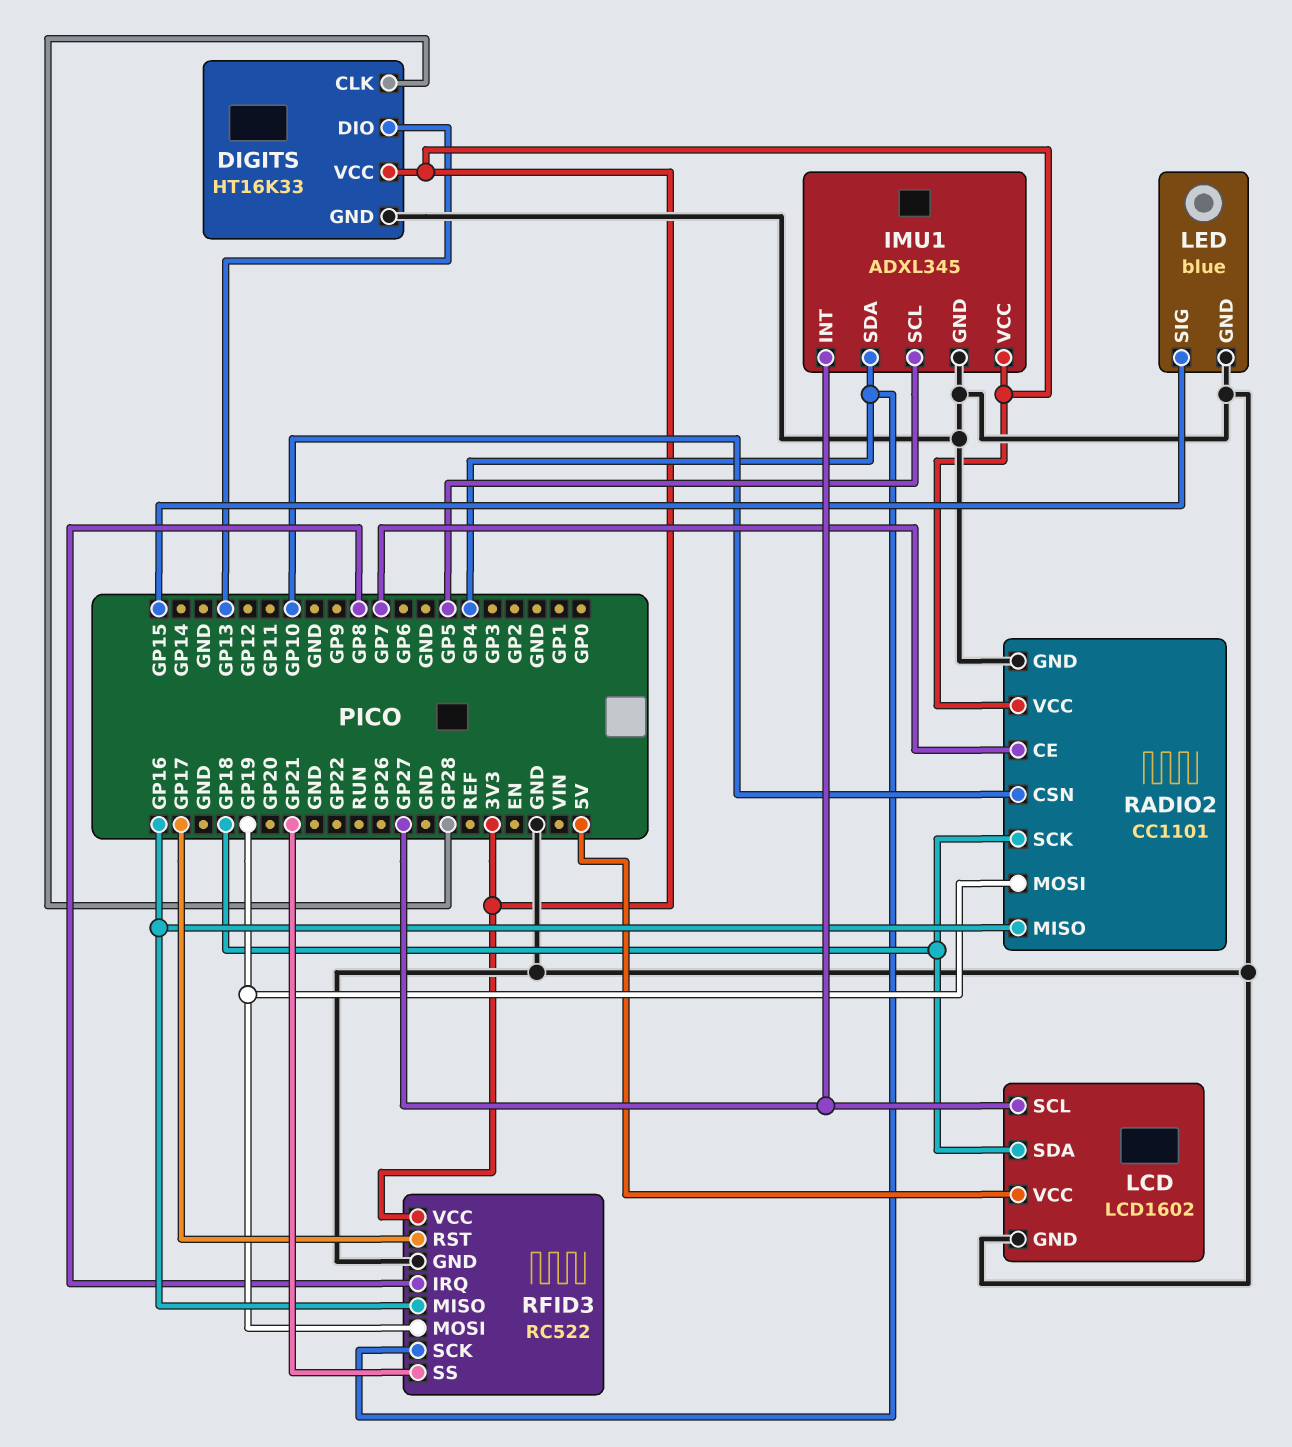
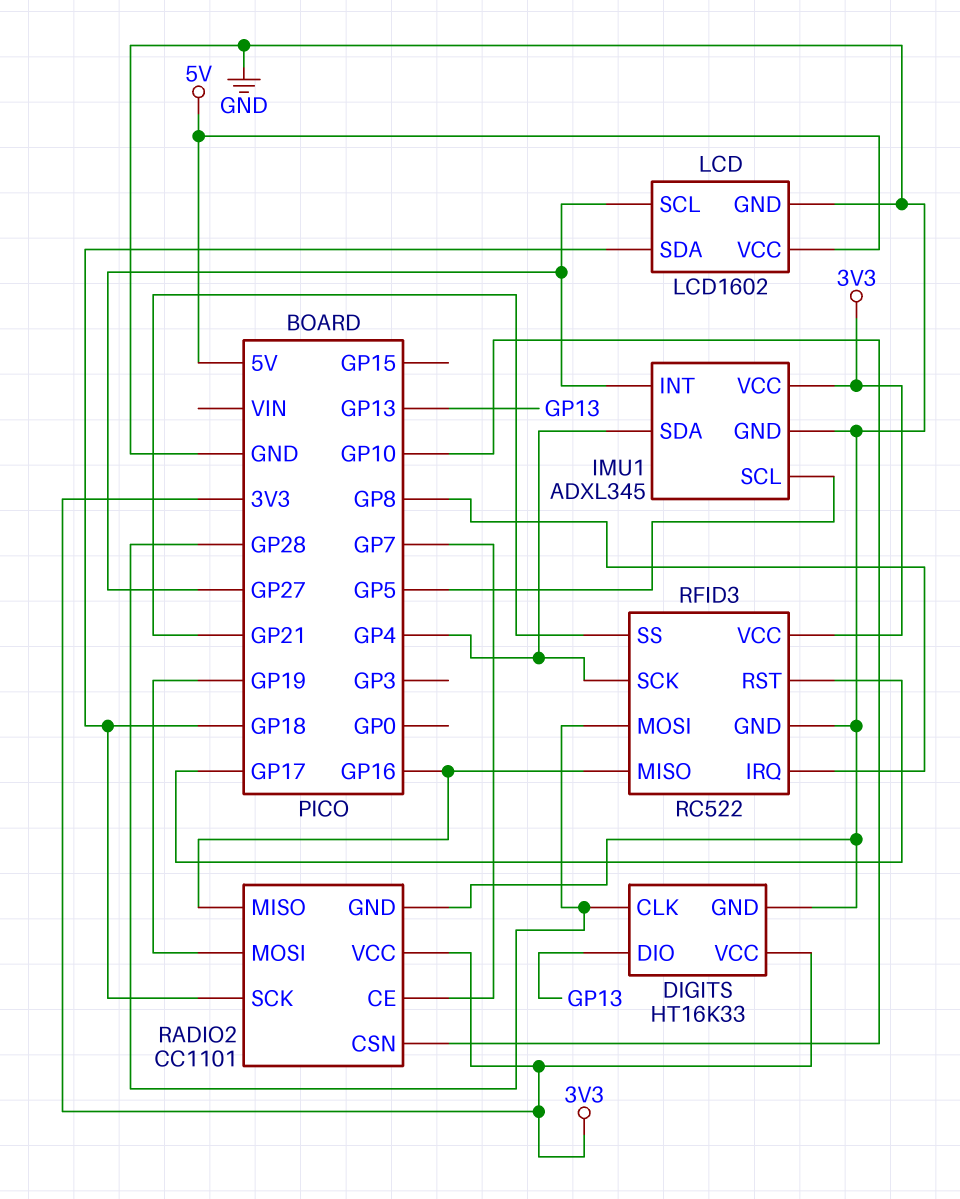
LED: blue -> none
LED pin GND: GND -> none
LED pin SIG: GP15 -> none
RFID3 pin MOSI: GP19 -> GP28

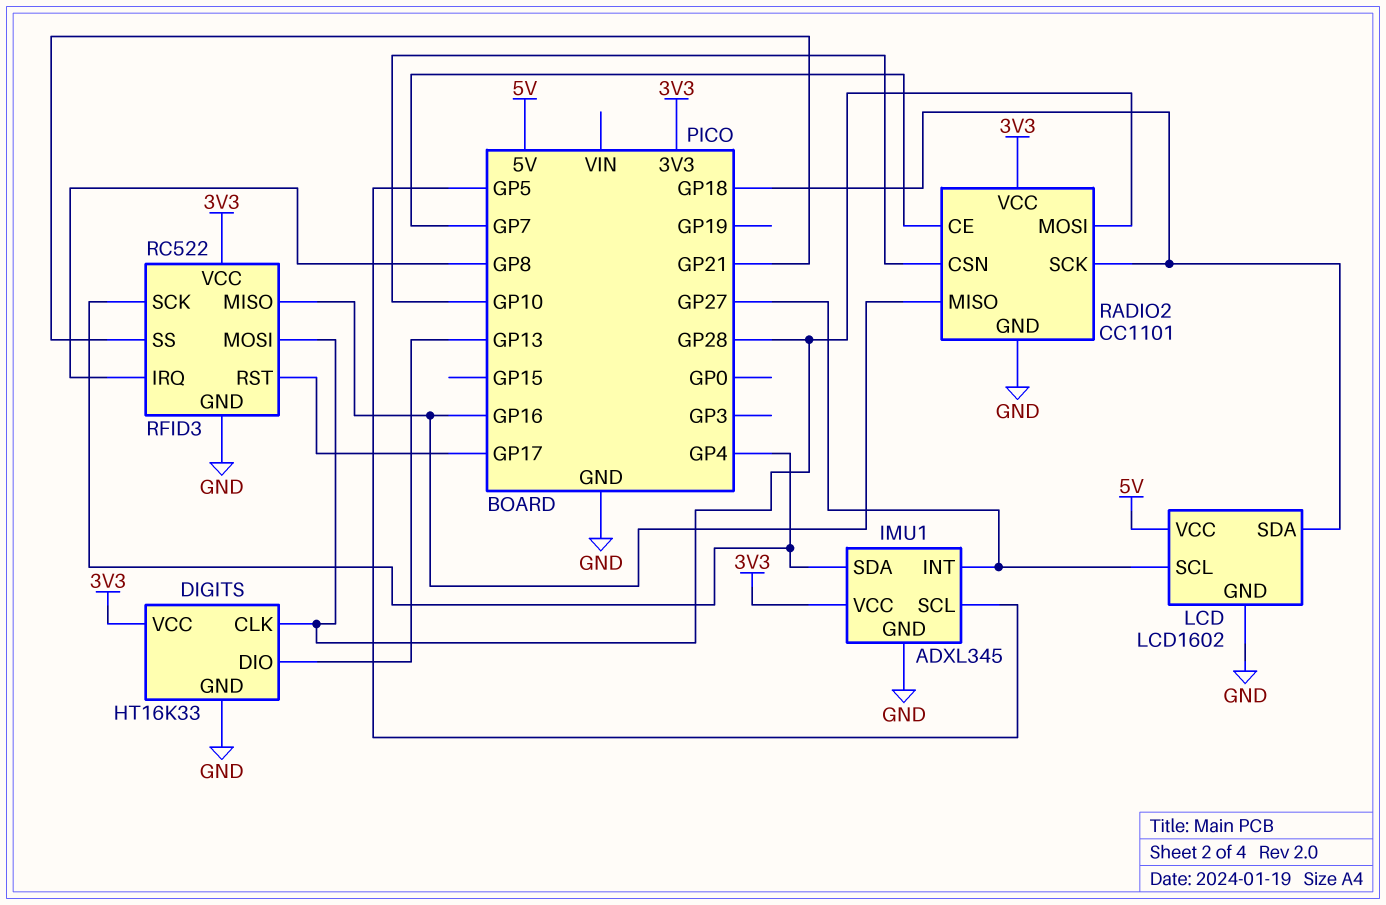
RADIO2 pin MOSI: GP19 -> GP28

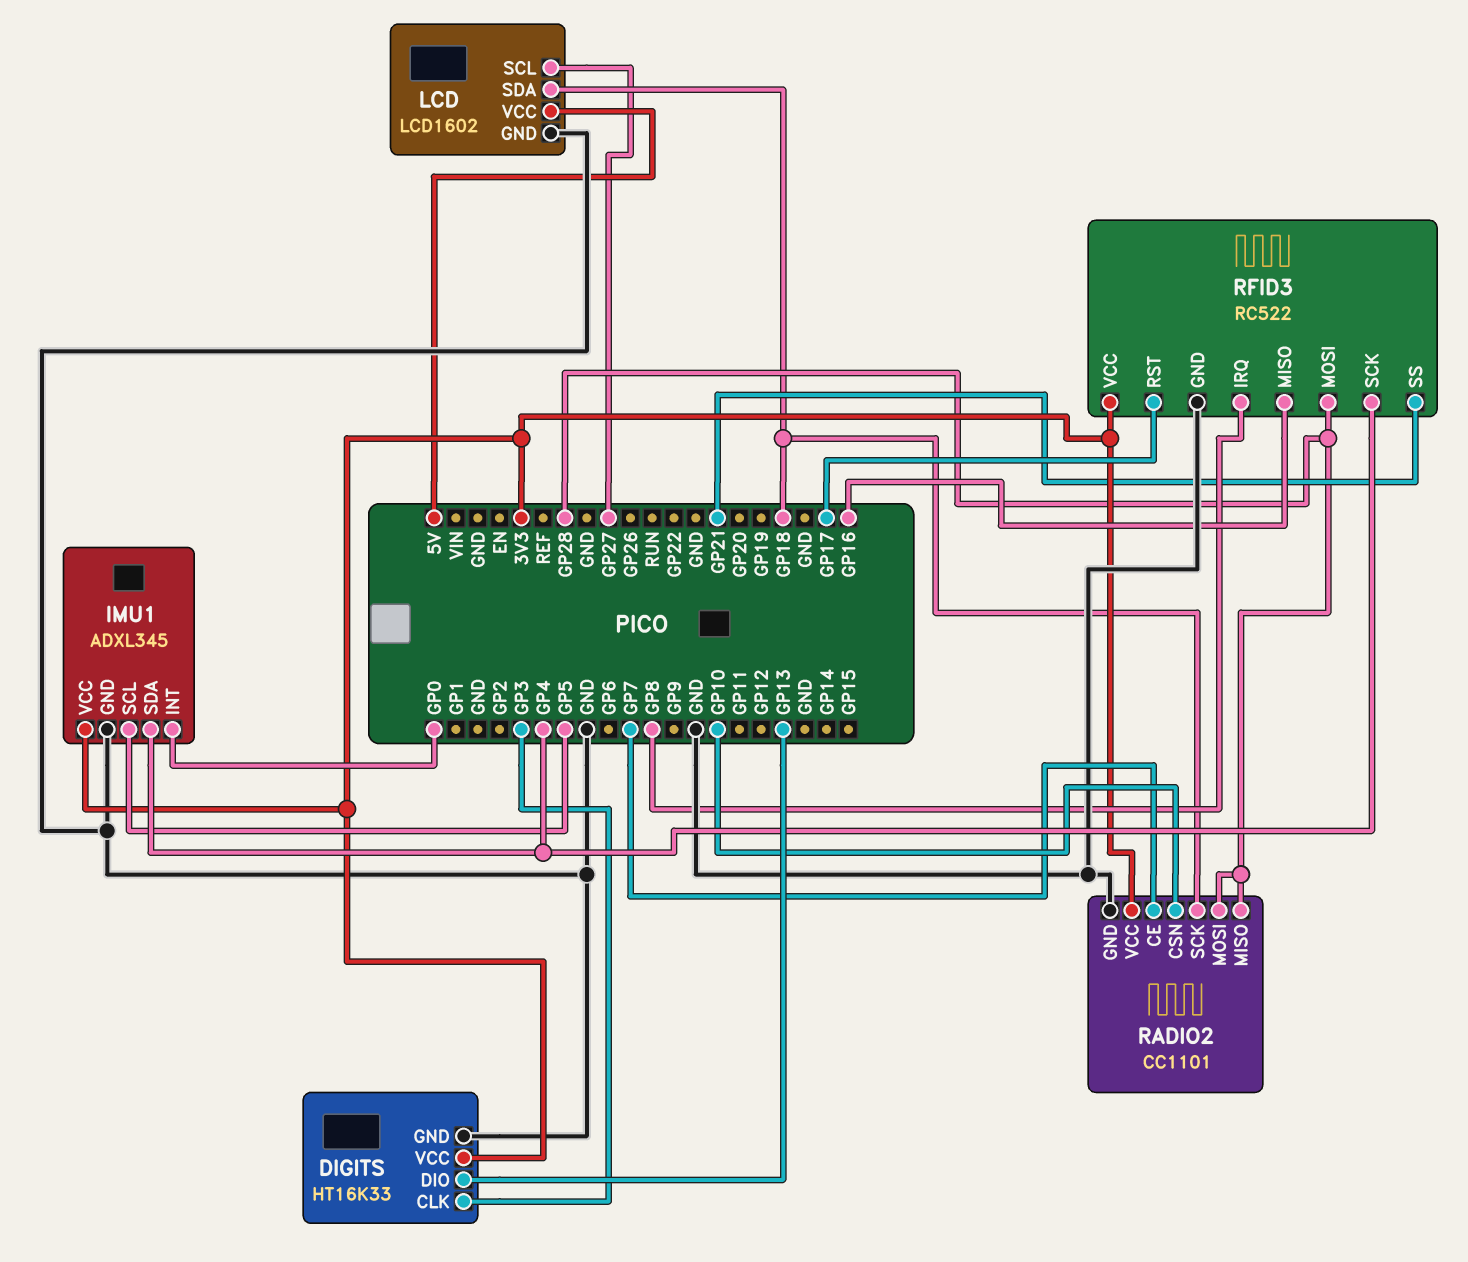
DIGITS pin CLK: GP28 -> GP3
IMU1 pin INT: GP27 -> GP0
RADIO2 pin MISO: GP16 -> GP28

